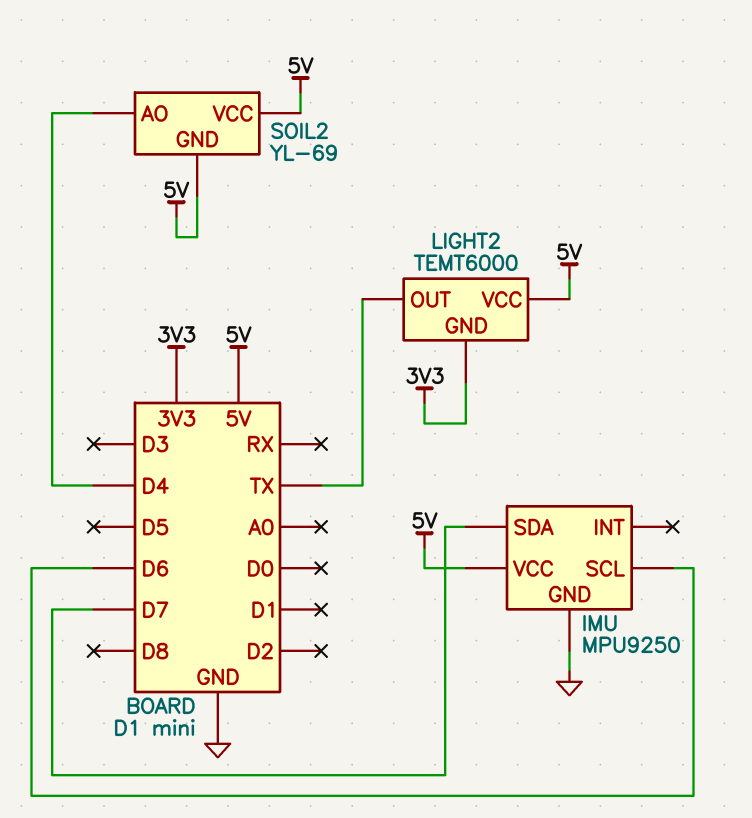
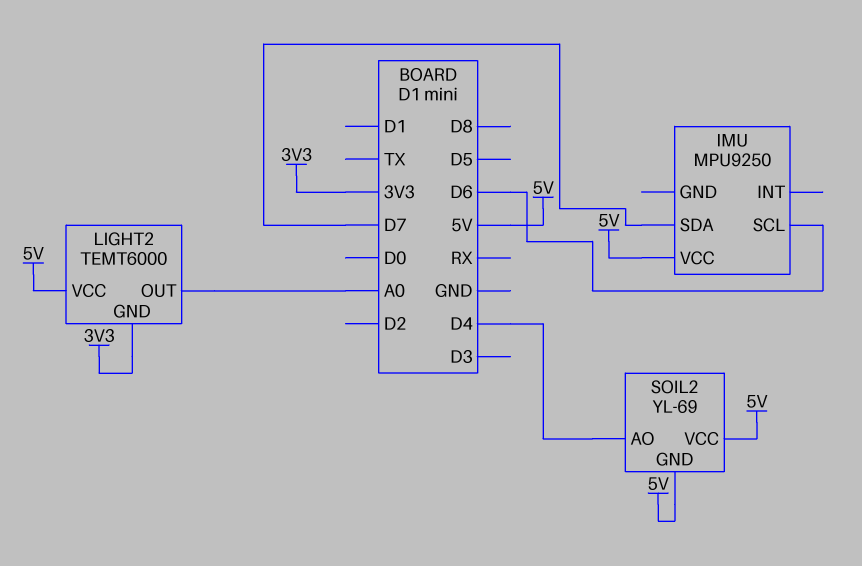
IMU pin GND: GND -> none
LIGHT2 pin OUT: TX -> A0

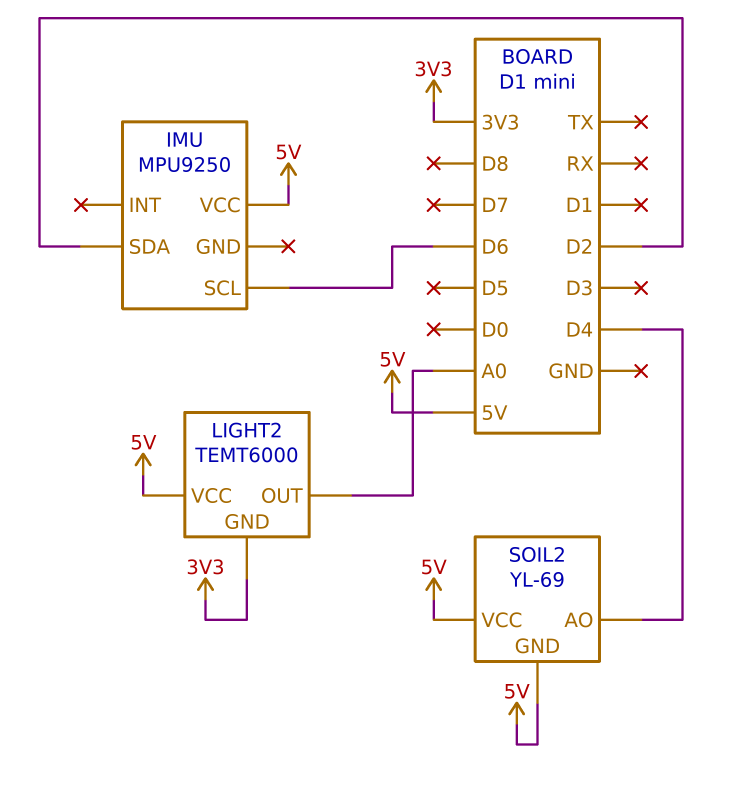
IMU pin SDA: D7 -> D2

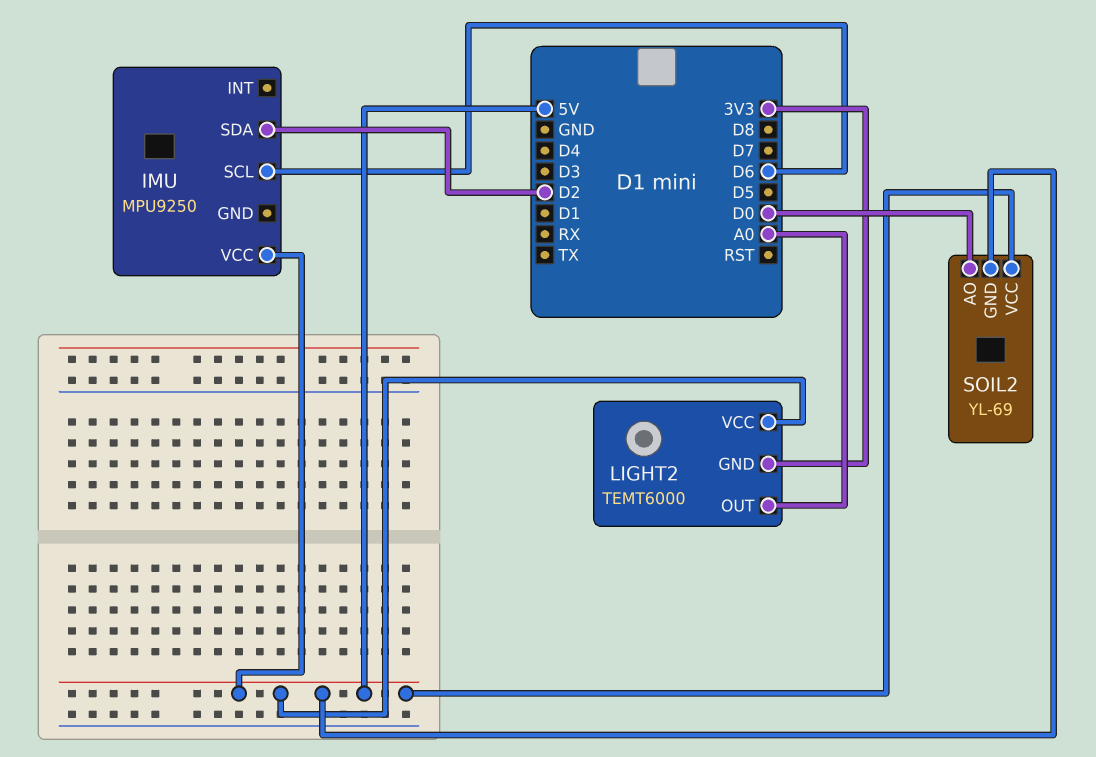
SOIL2 pin AO: D4 -> D0

